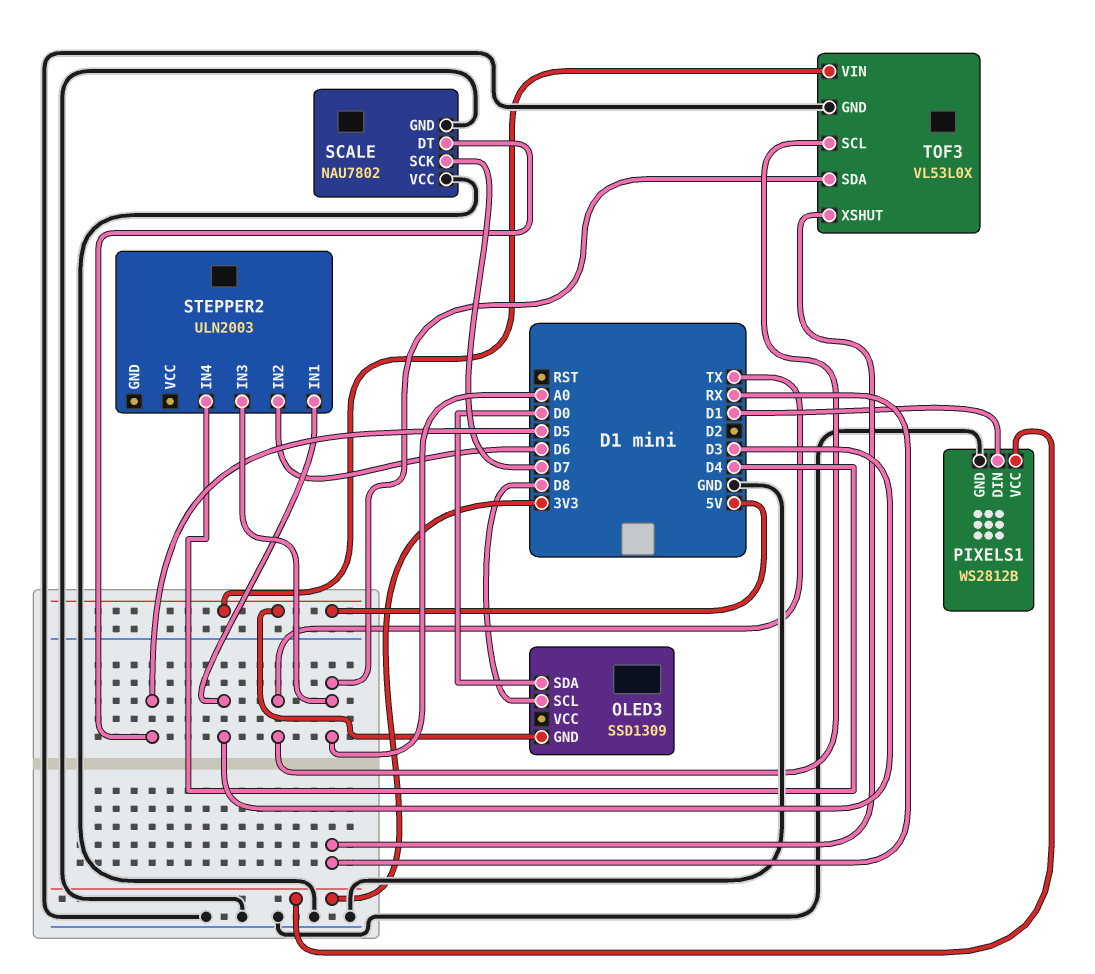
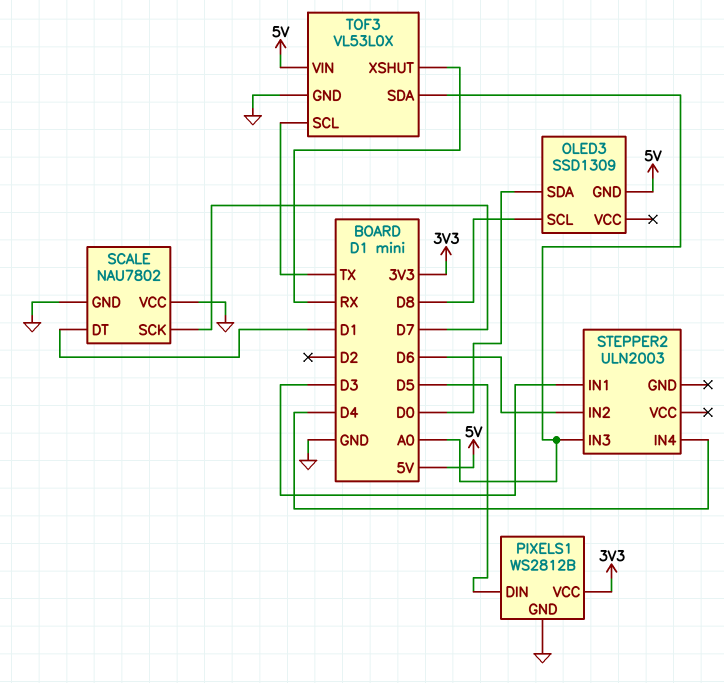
PIXELS1 pin DIN: D1 -> D5
SCALE pin DT: D5 -> D1

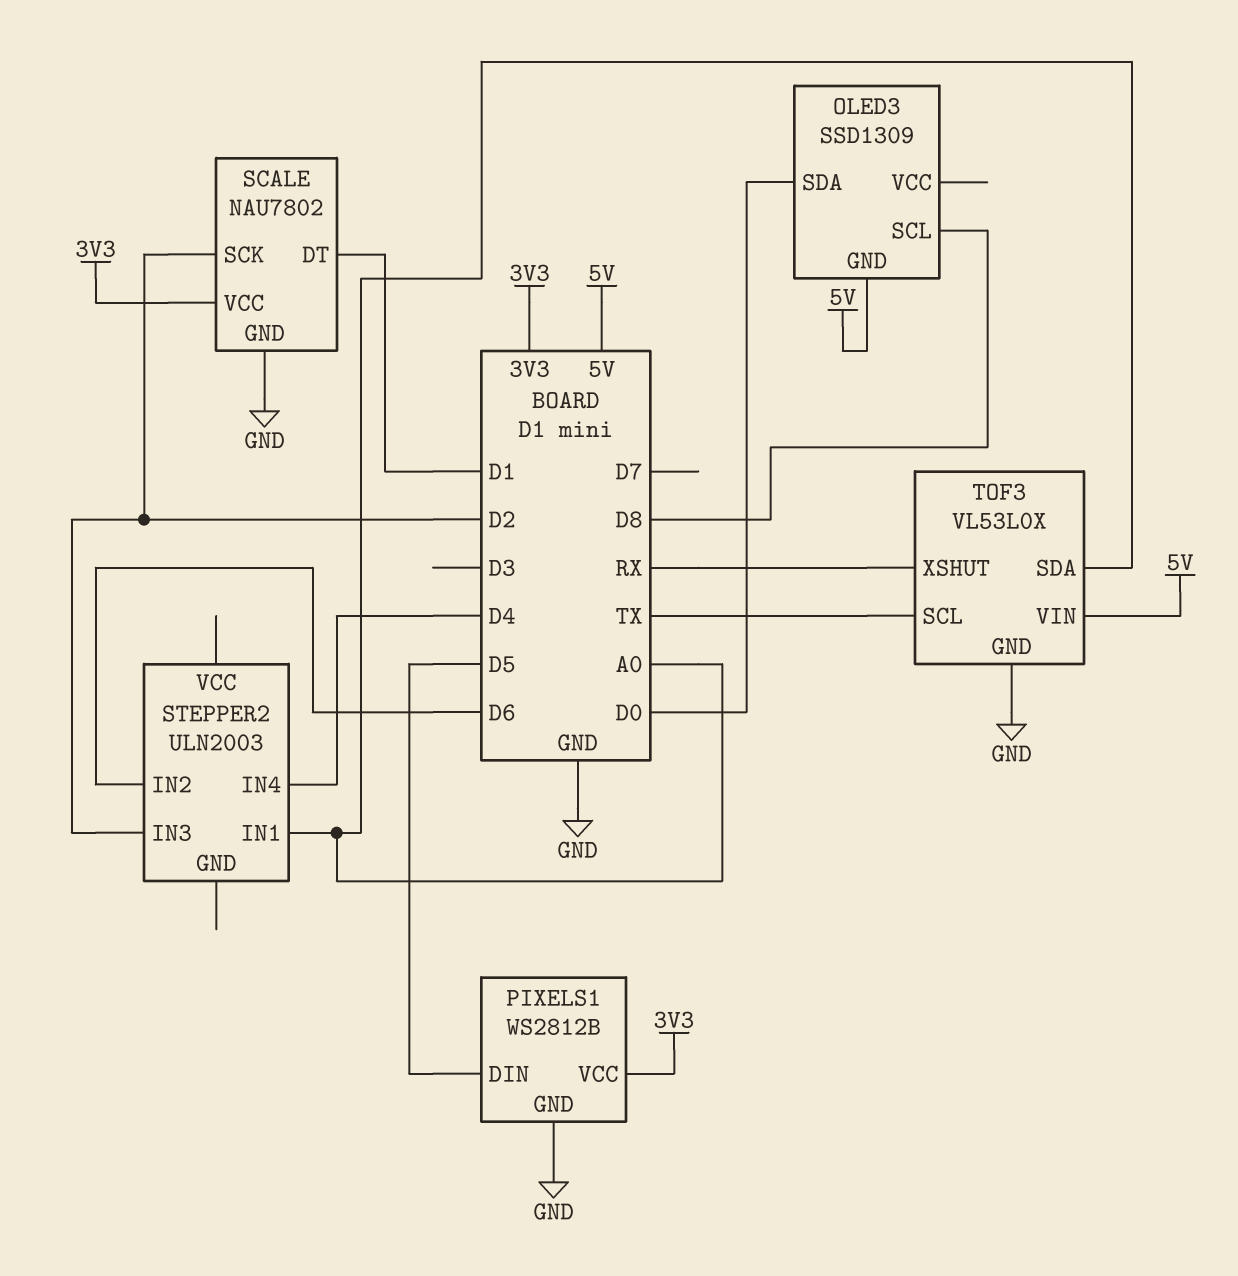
SCALE pin SCK: D7 -> D2
SCALE pin VCC: GND -> 3V3
STEPPER2 pin IN1: D3 -> A0
STEPPER2 pin IN3: A0 -> D2

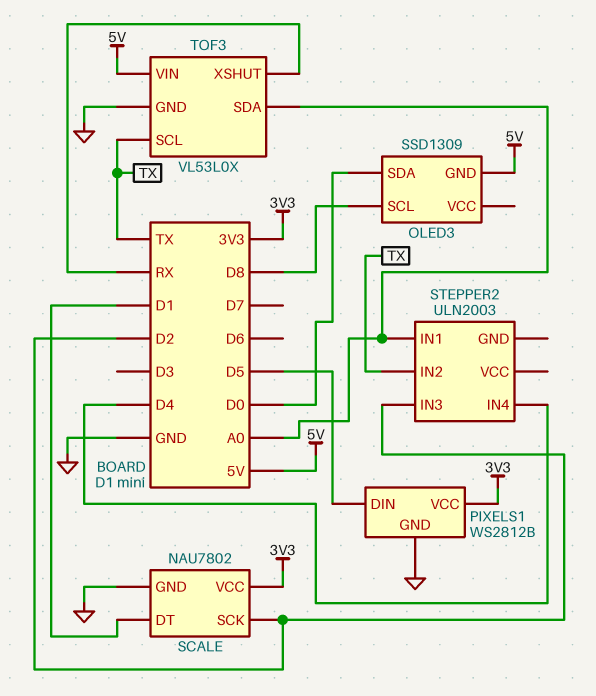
STEPPER2 pin IN2: D6 -> TX

